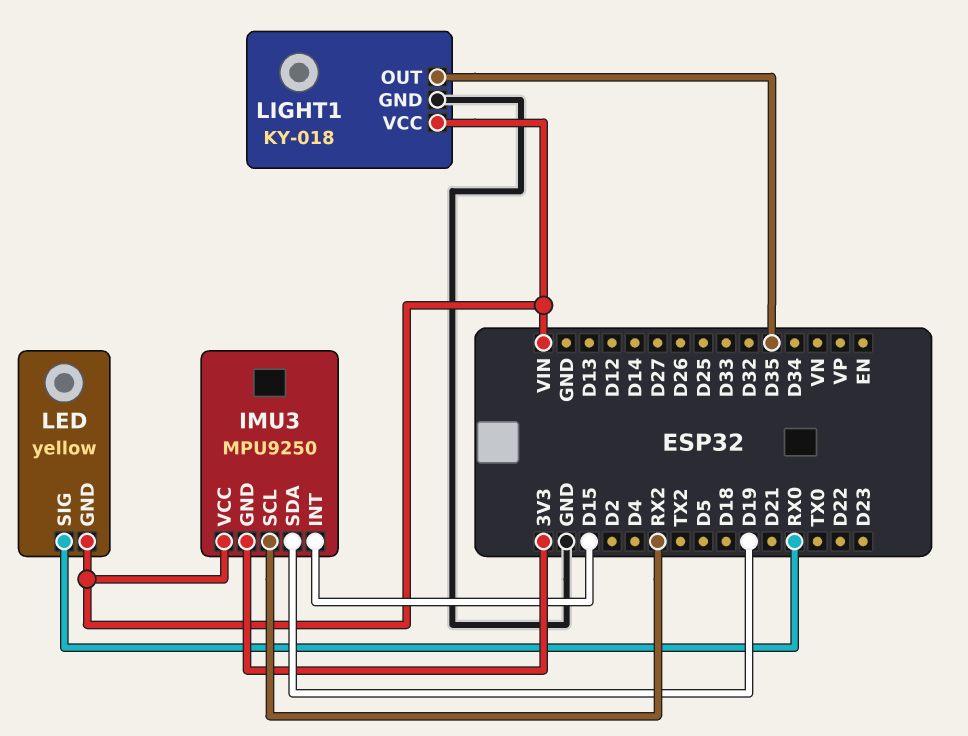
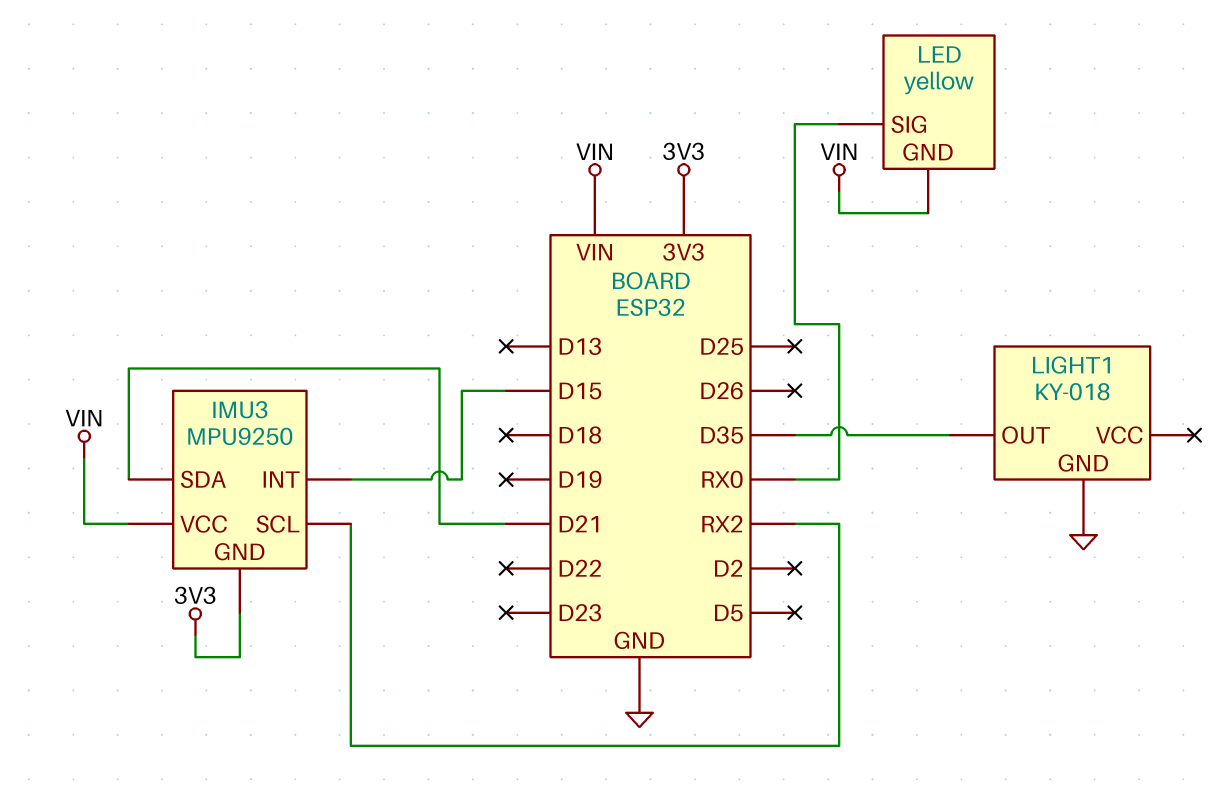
IMU3 pin SDA: D19 -> D21
LIGHT1 pin VCC: VIN -> none

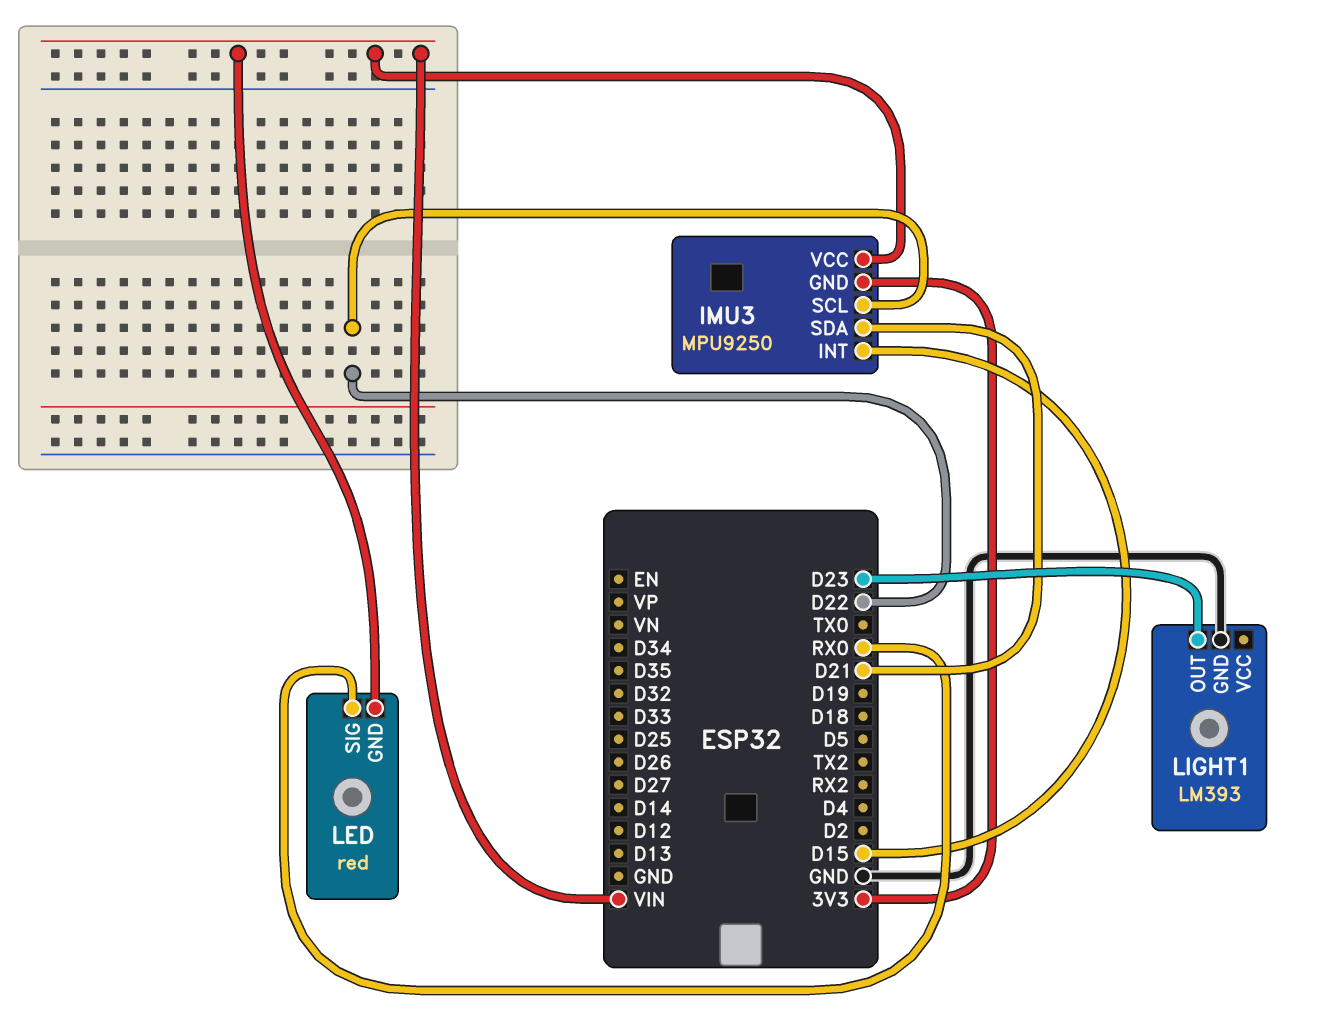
IMU3 pin SCL: RX2 -> D22
LED: yellow -> red
LIGHT1: KY-018 -> LM393
LIGHT1 pin OUT: D35 -> D23

